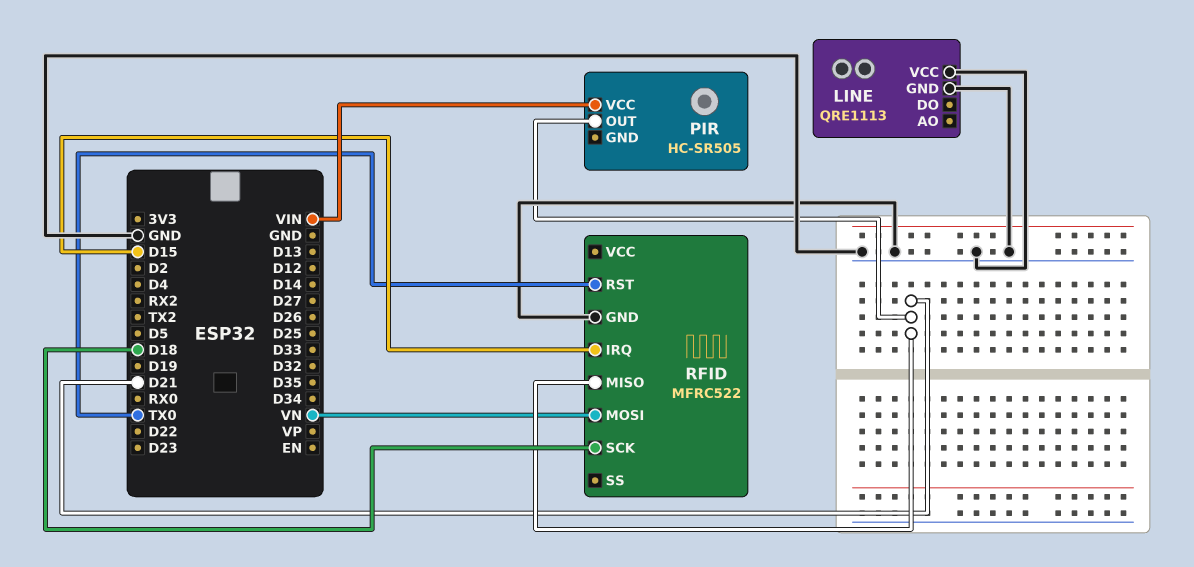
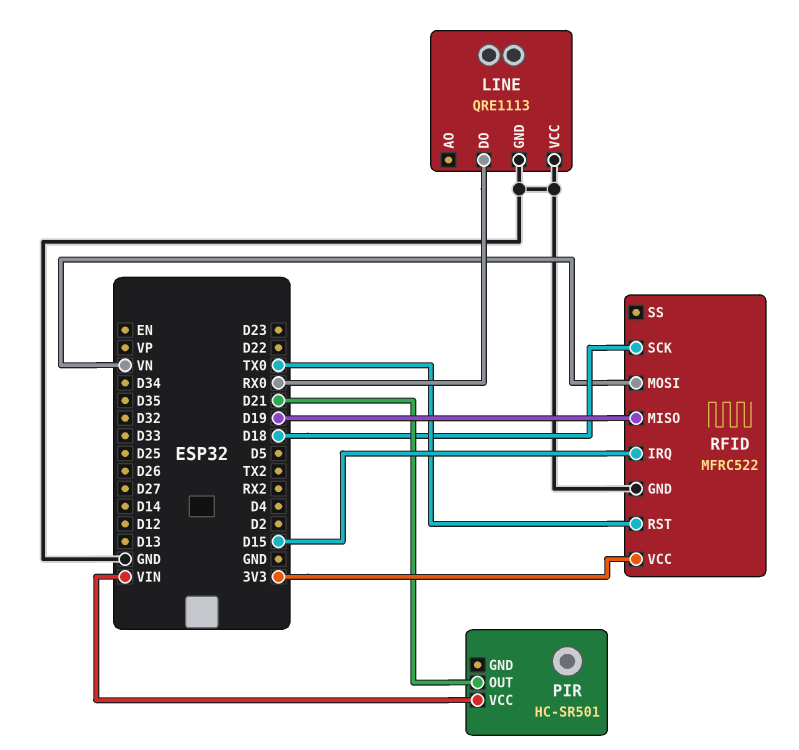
LINE pin DO: none -> RX0
PIR: HC-SR505 -> HC-SR501
RFID pin MISO: D21 -> D19
RFID pin VCC: none -> 3V3

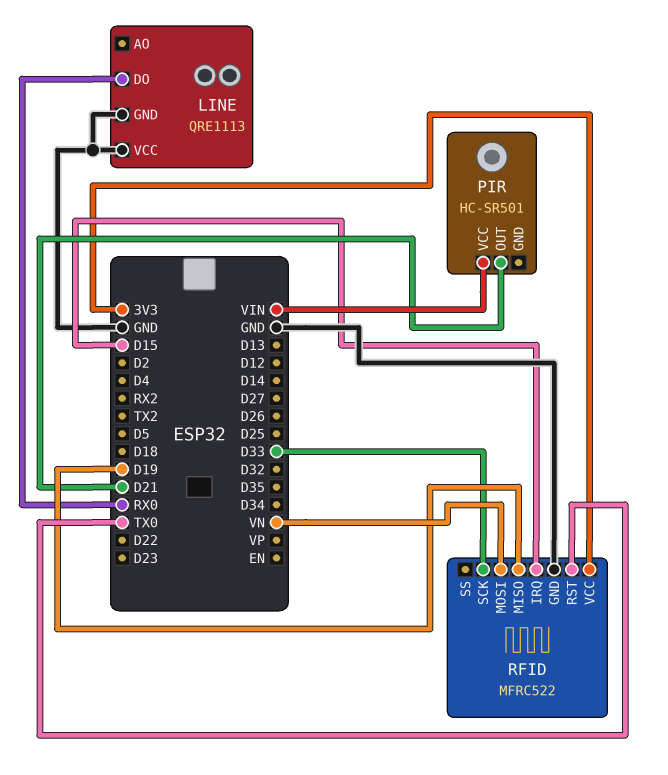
RFID pin SCK: D18 -> D33

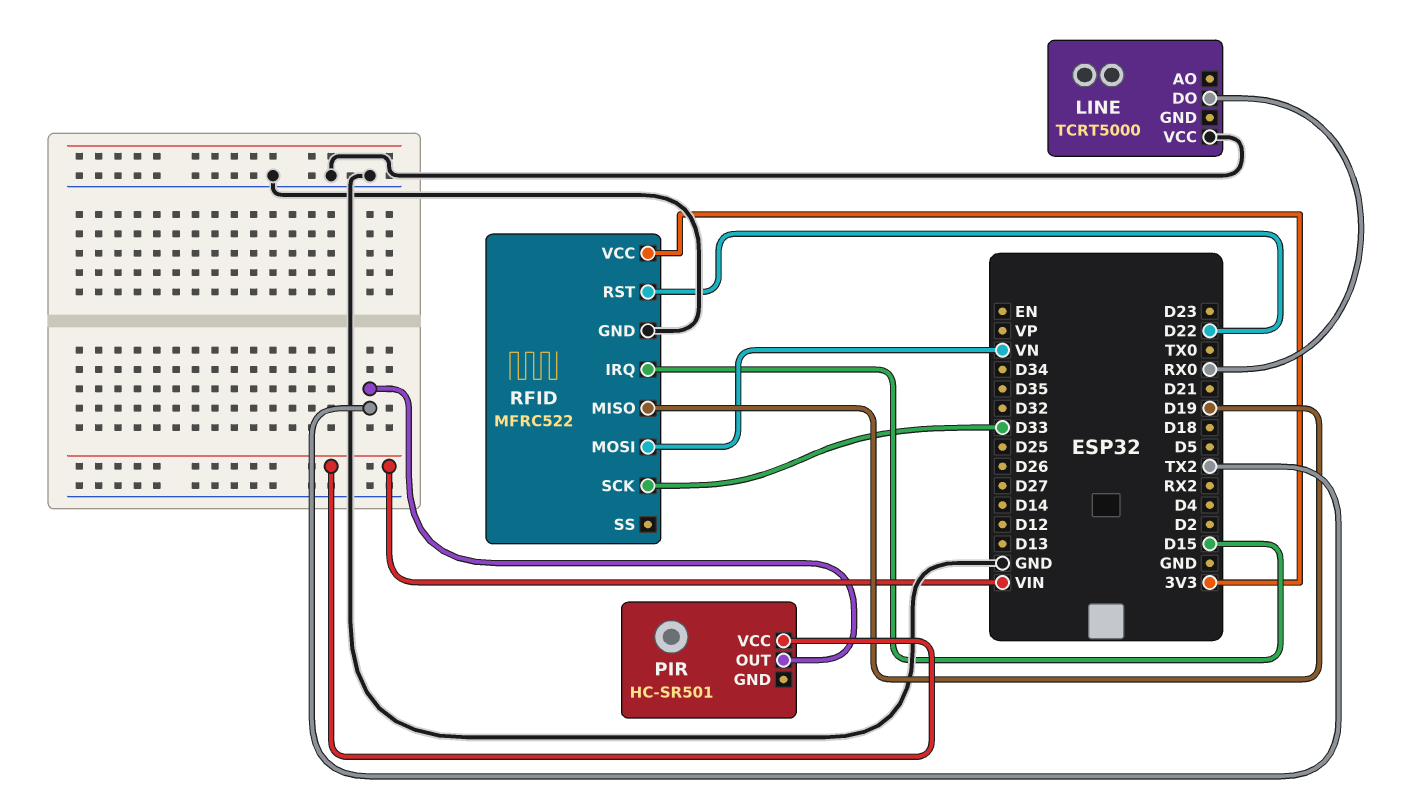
LINE: QRE1113 -> TCRT5000
LINE pin GND: GND -> none
PIR pin OUT: D21 -> TX2
RFID pin RST: TX0 -> D22

